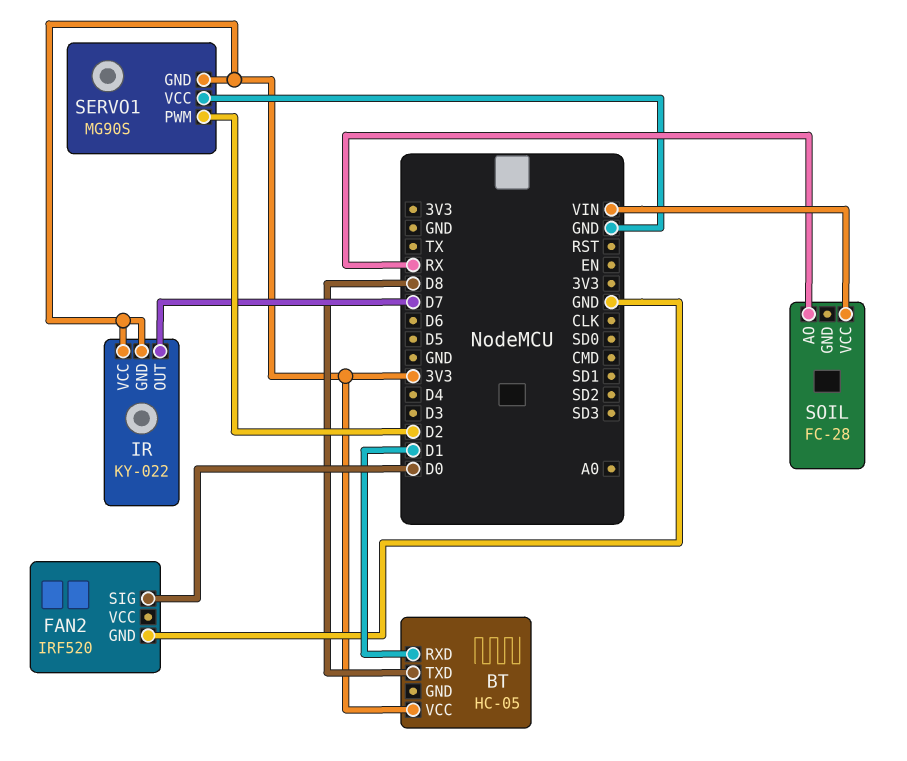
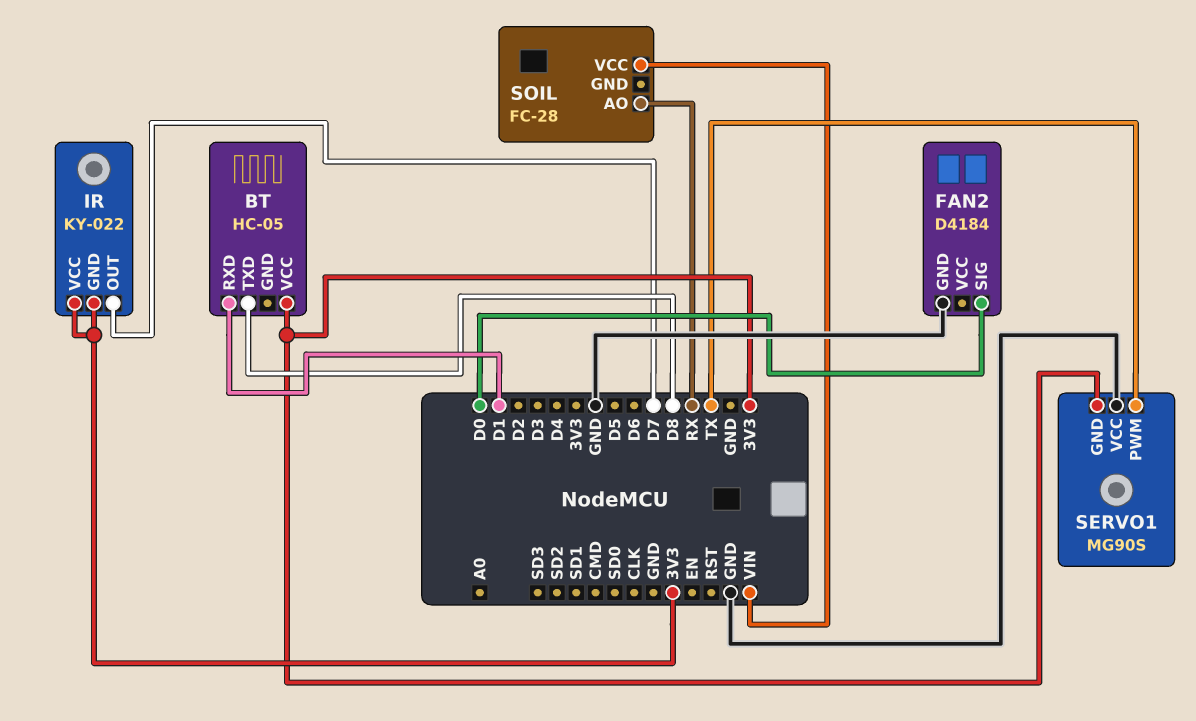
FAN2: IRF520 -> D4184
SERVO1 pin PWM: D2 -> TX

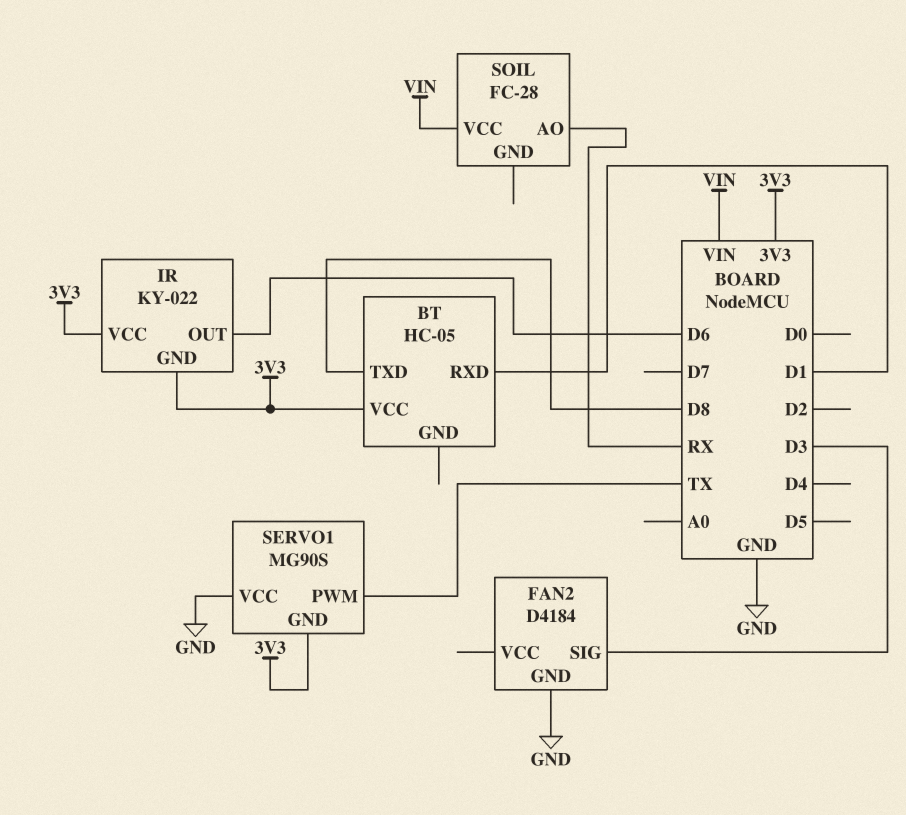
FAN2 pin SIG: D0 -> D3
IR pin OUT: D7 -> D6

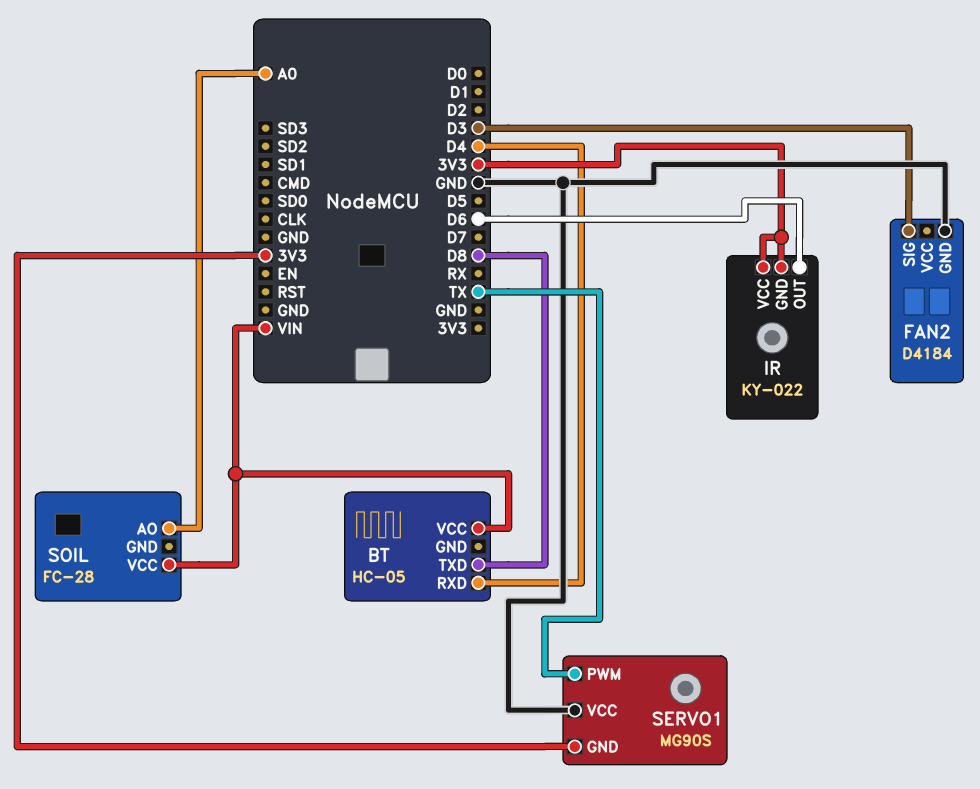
BT pin RXD: D1 -> D4
BT pin VCC: 3V3 -> VIN
SOIL pin AO: RX -> A0

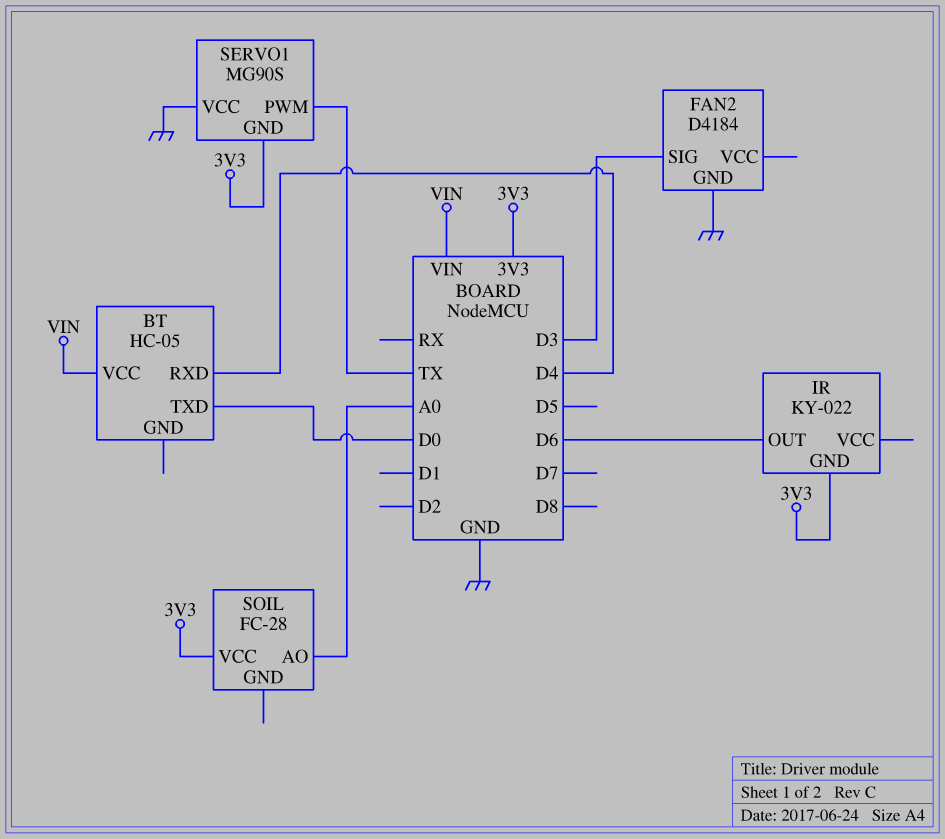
BT pin TXD: D8 -> D0
IR pin VCC: 3V3 -> none
SOIL pin VCC: VIN -> 3V3

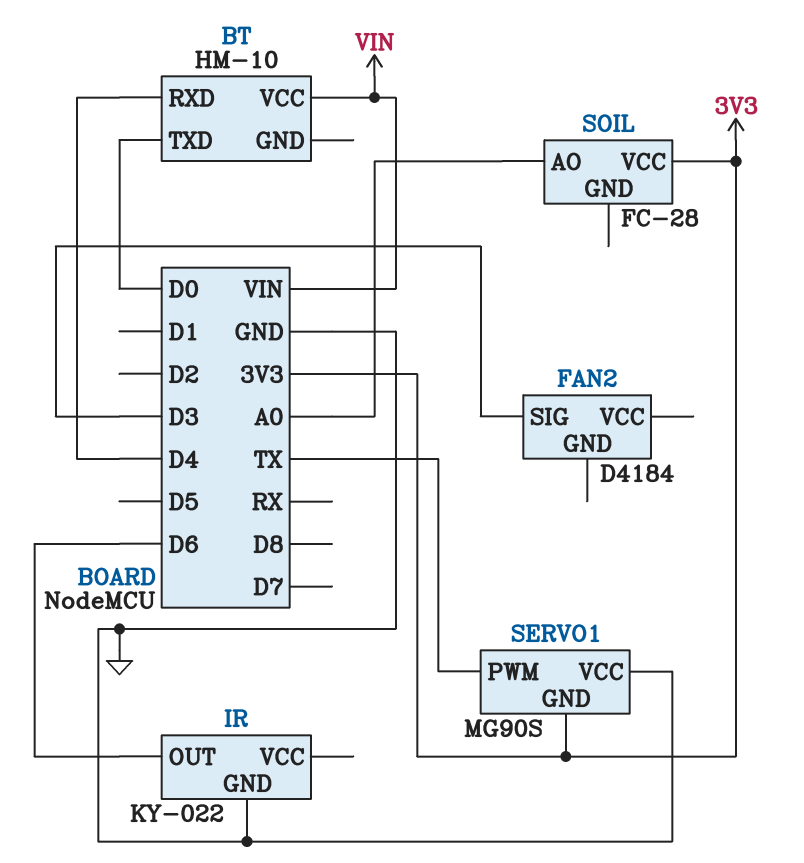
BT: HC-05 -> HM-10
FAN2 pin GND: GND -> none
IR pin GND: 3V3 -> GND

